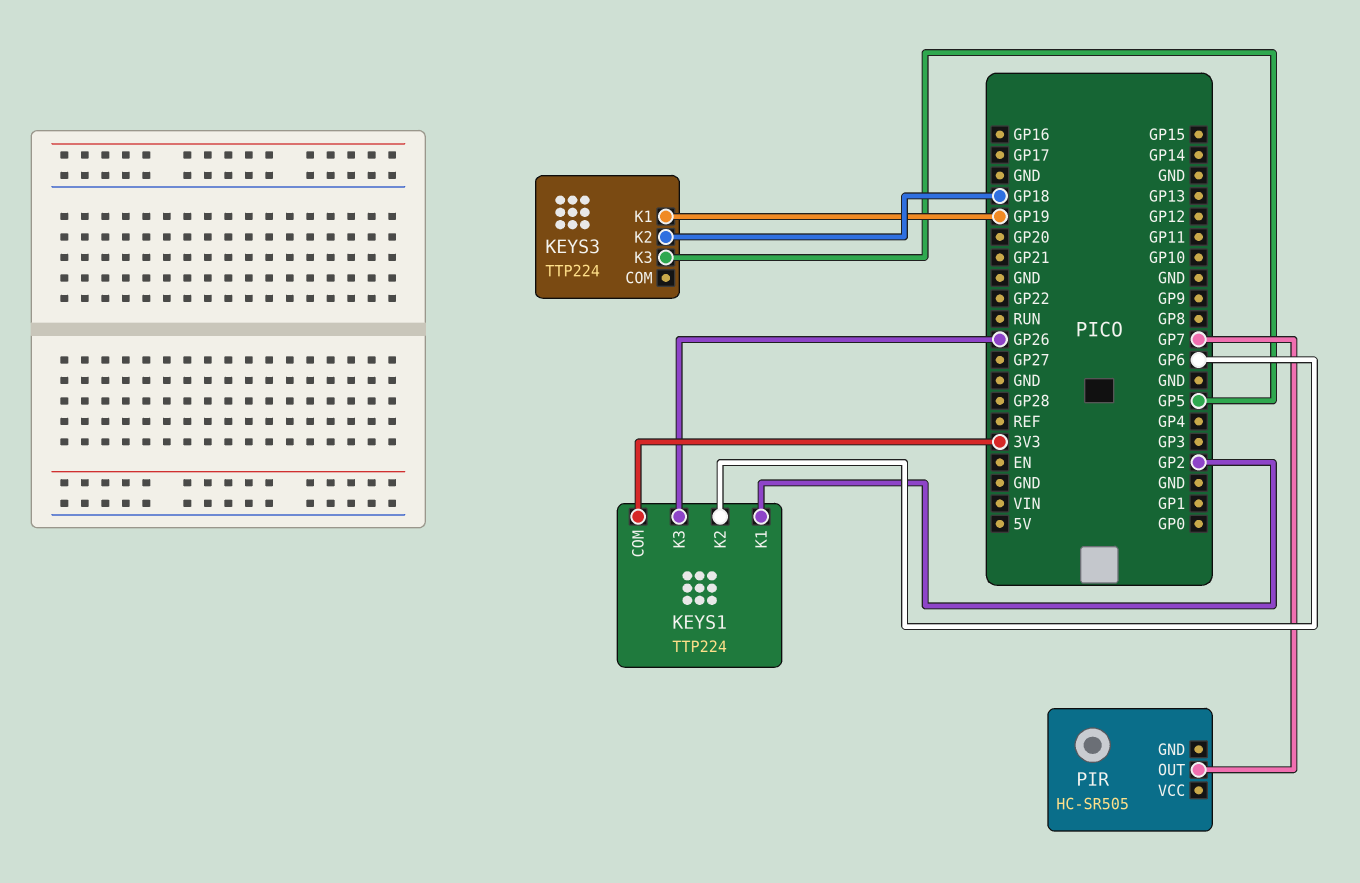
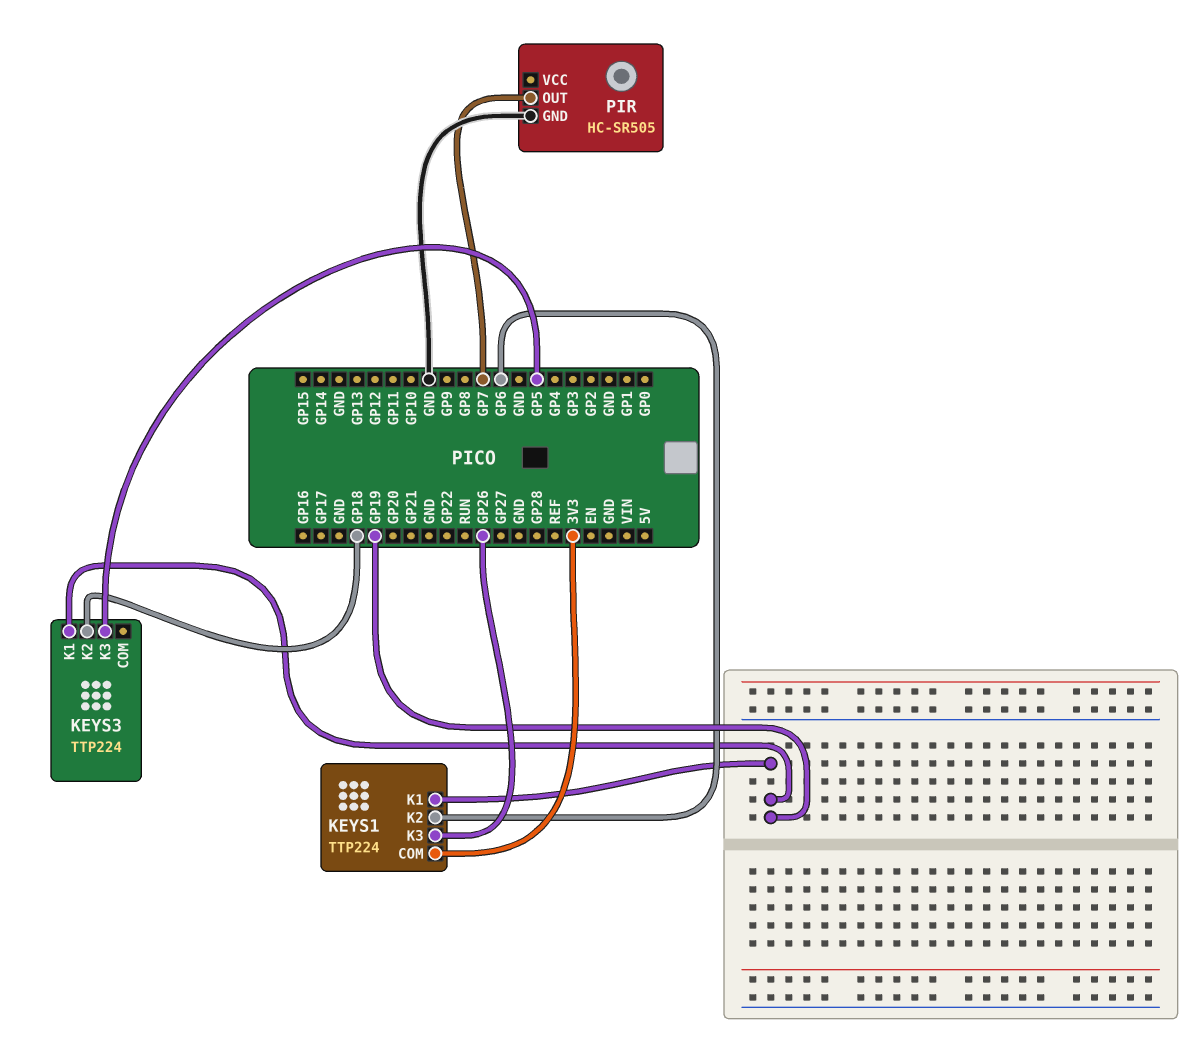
KEYS1 pin K1: GP2 -> GP19
PIR pin GND: none -> GND

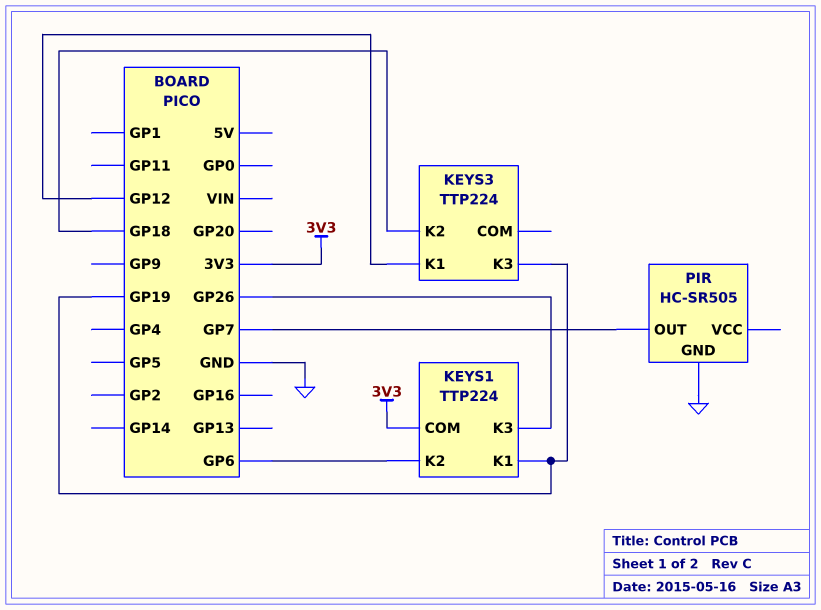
KEYS3 pin K1: GP19 -> GP12
KEYS3 pin K3: GP5 -> GP19

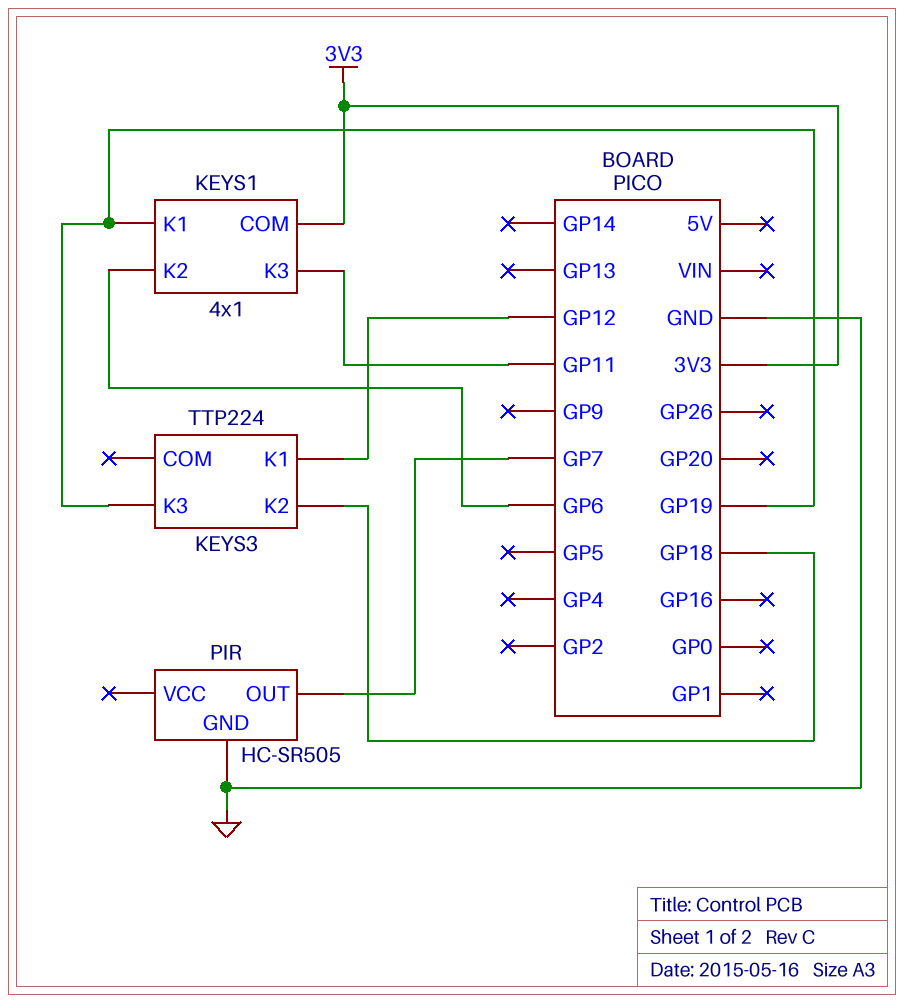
KEYS1: TTP224 -> 4x1
KEYS1 pin K3: GP26 -> GP11

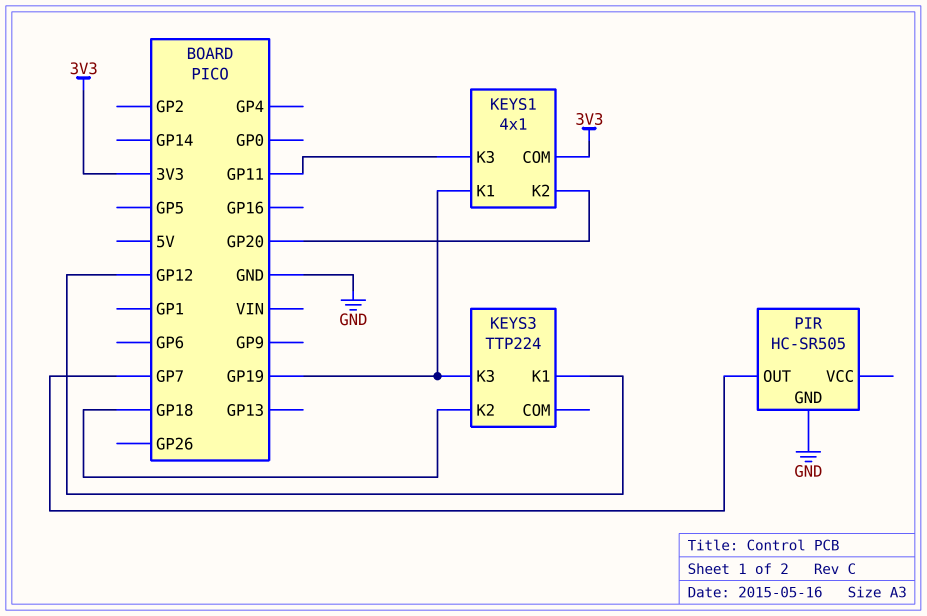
KEYS1 pin K2: GP6 -> GP20

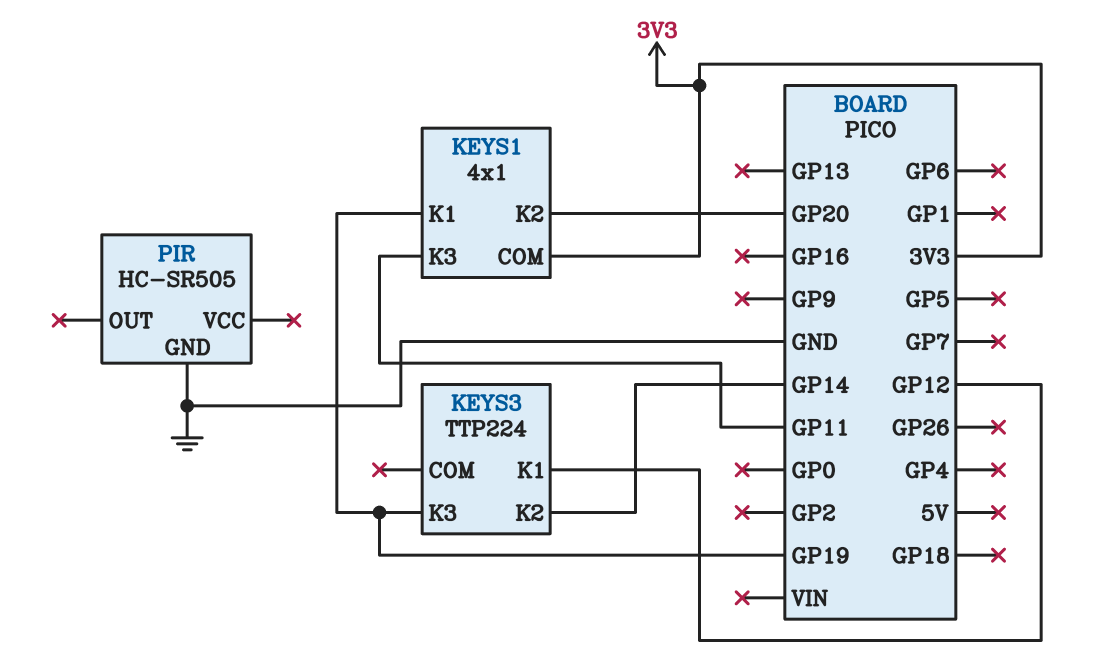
KEYS3 pin K2: GP18 -> GP14
PIR pin OUT: GP7 -> none

